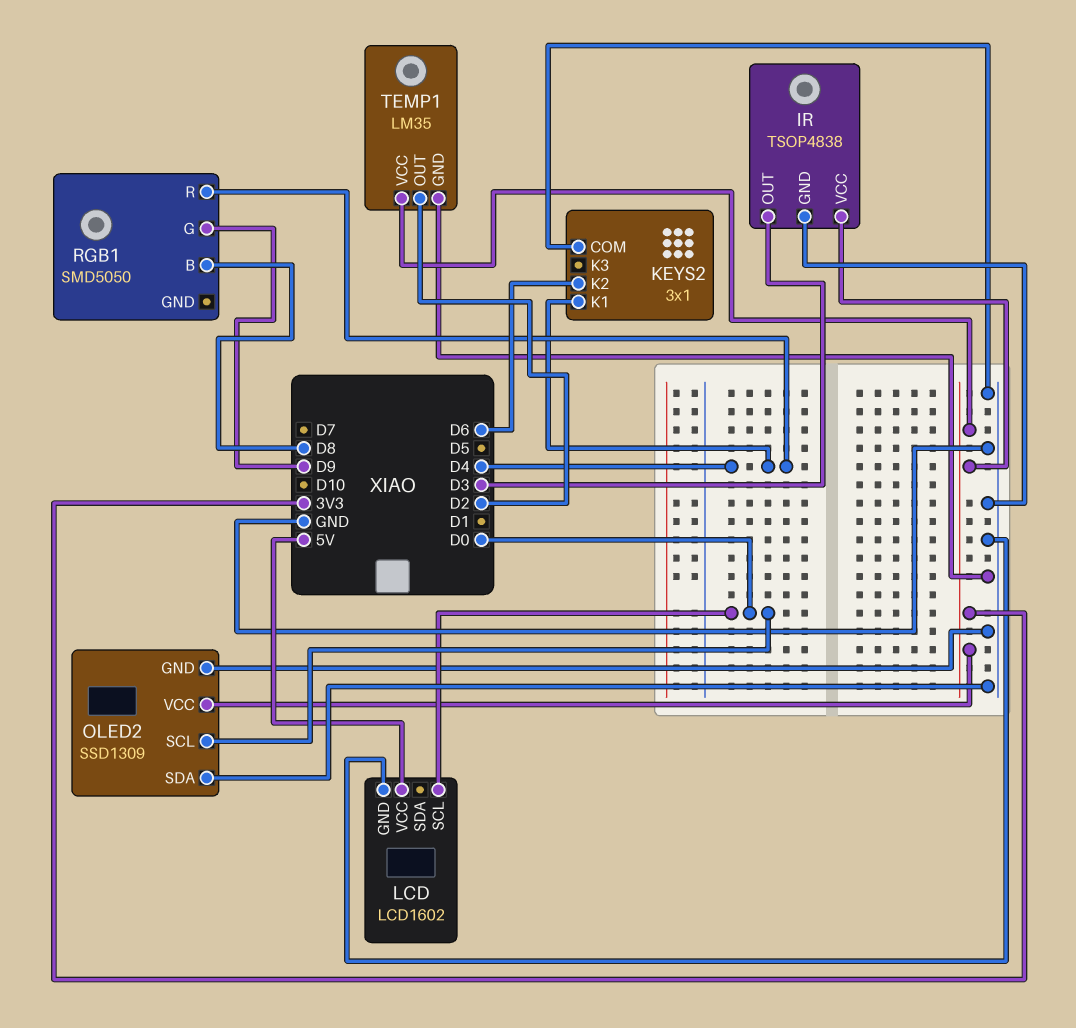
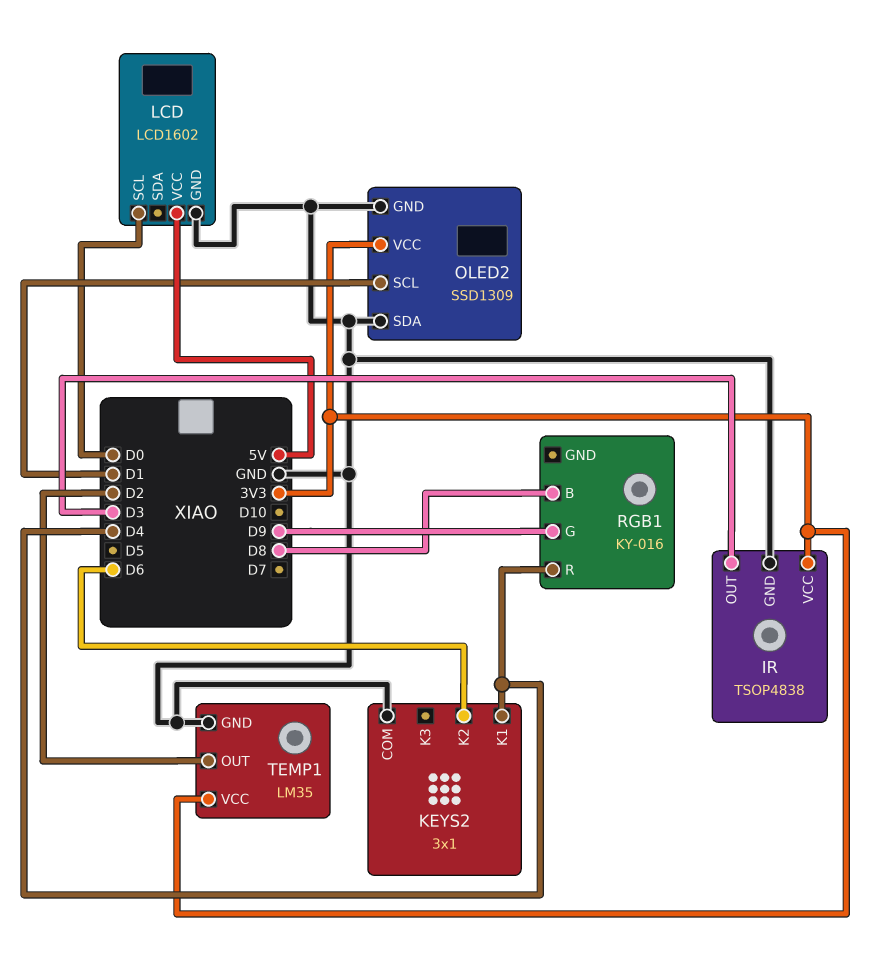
OLED2 pin SCL: D0 -> D1
RGB1: SMD5050 -> KY-016

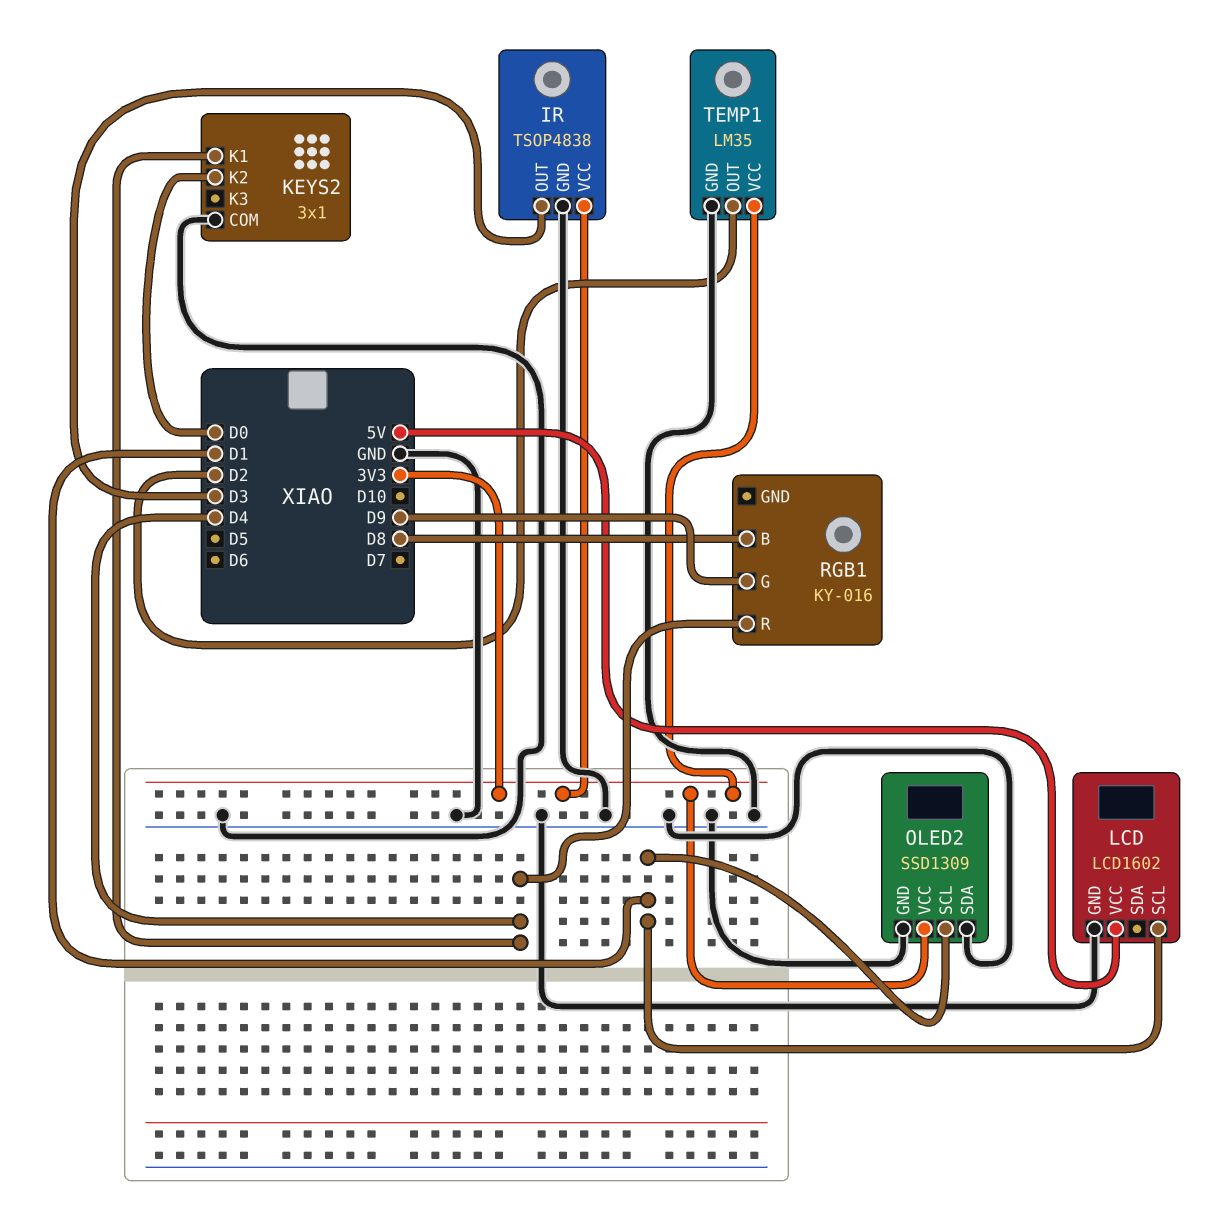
KEYS2 pin K2: D6 -> D0
LCD pin SCL: D0 -> D1

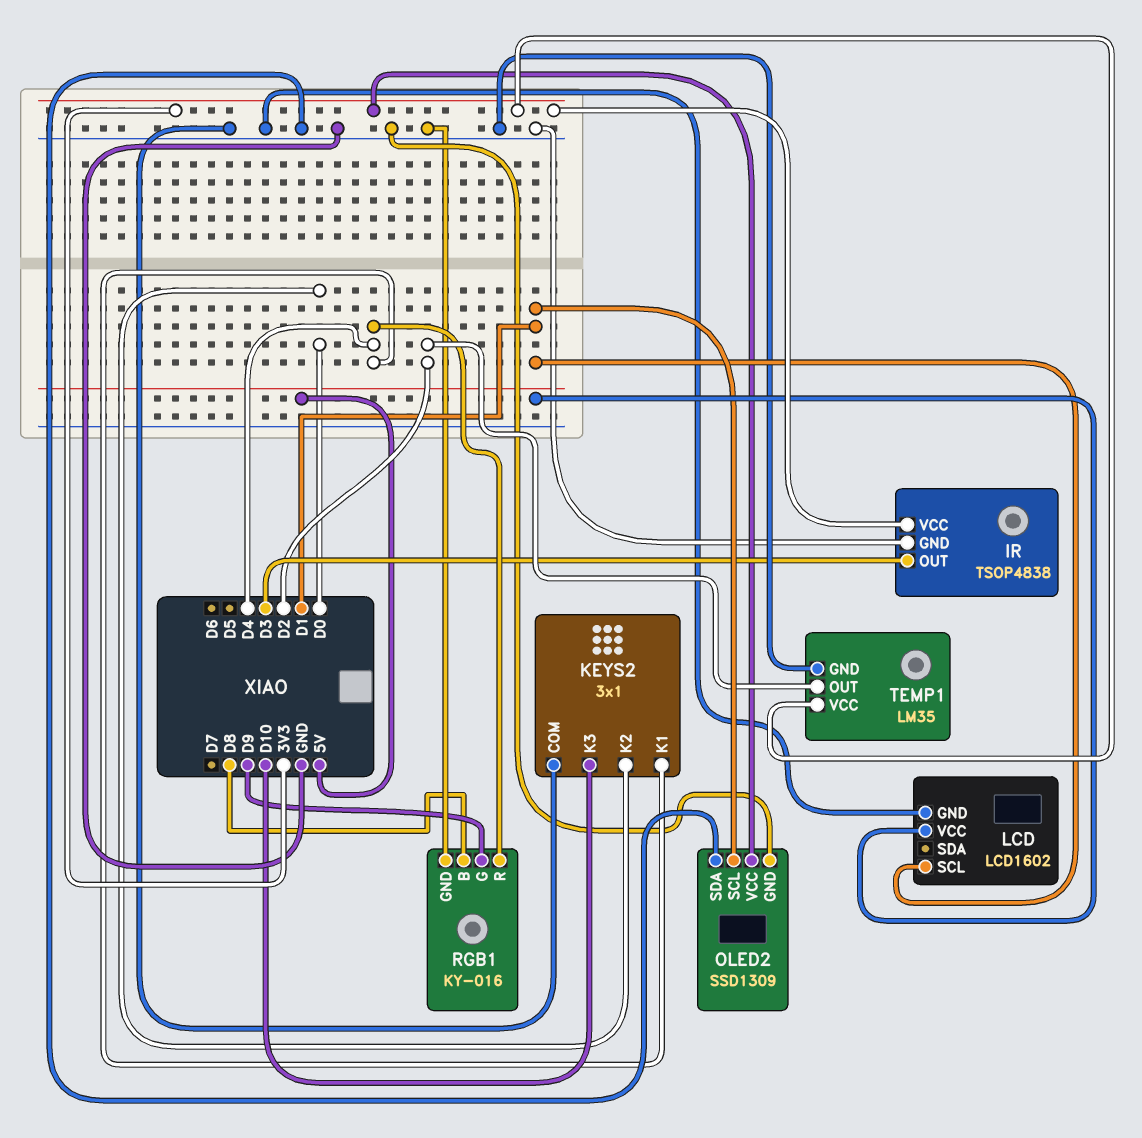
KEYS2 pin K3: none -> D10
RGB1 pin GND: none -> GND

